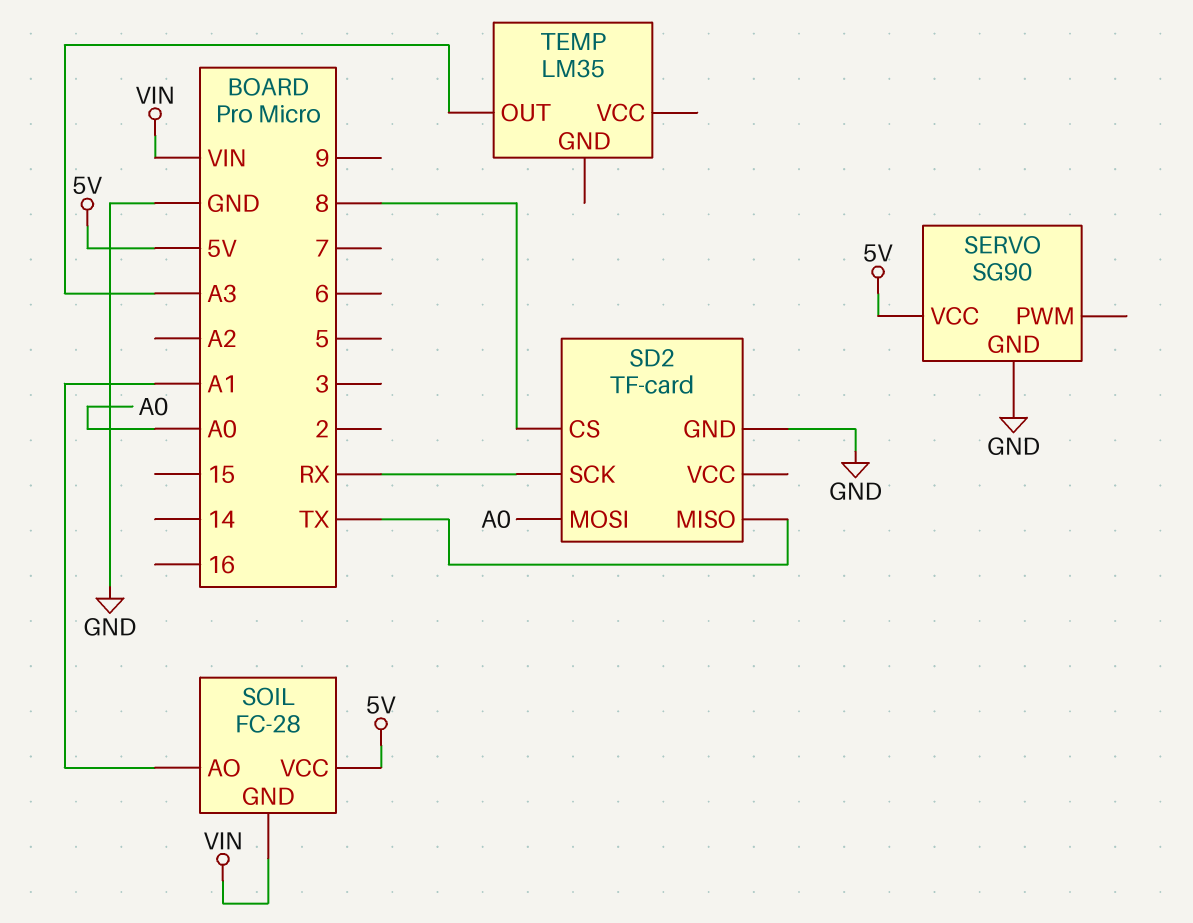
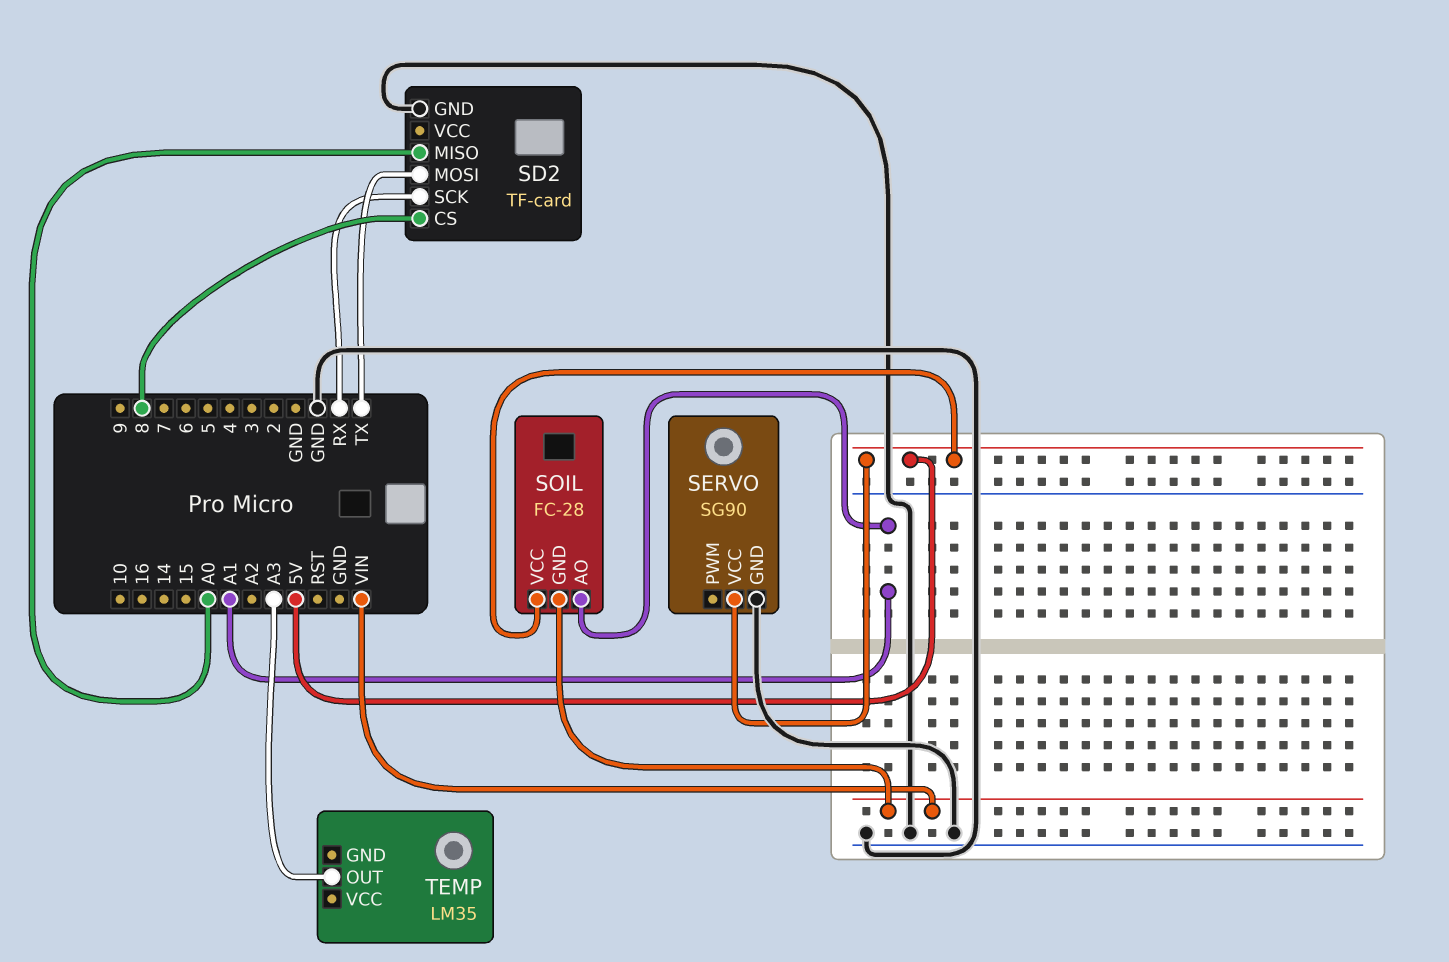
SD2 pin MISO: TX -> A0
SD2 pin MOSI: A0 -> TX

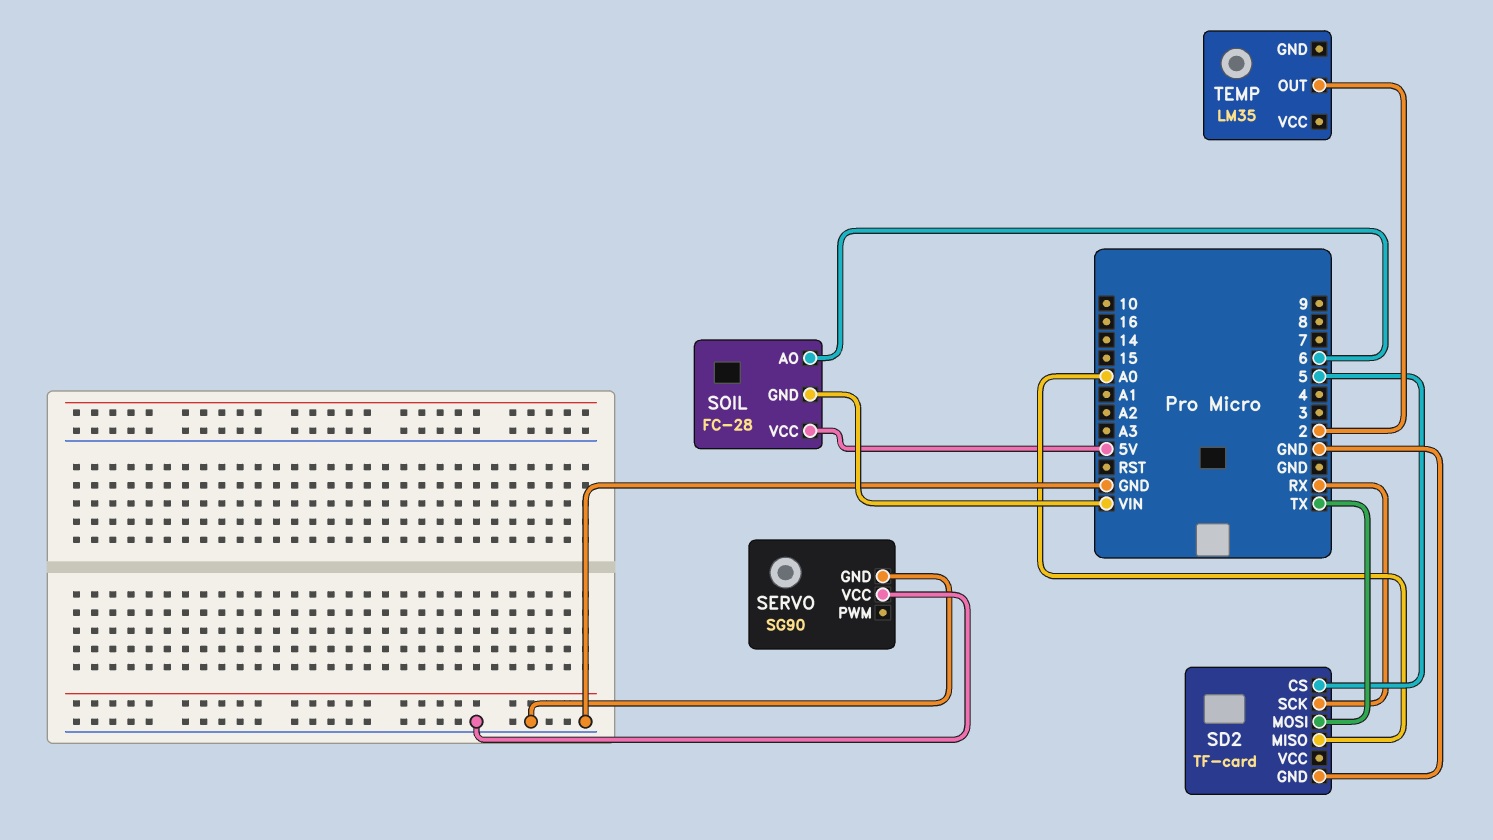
SD2 pin CS: 8 -> 5
SERVO pin VCC: 5V -> GND
SOIL pin AO: A1 -> 6
TEMP pin OUT: A3 -> 2

